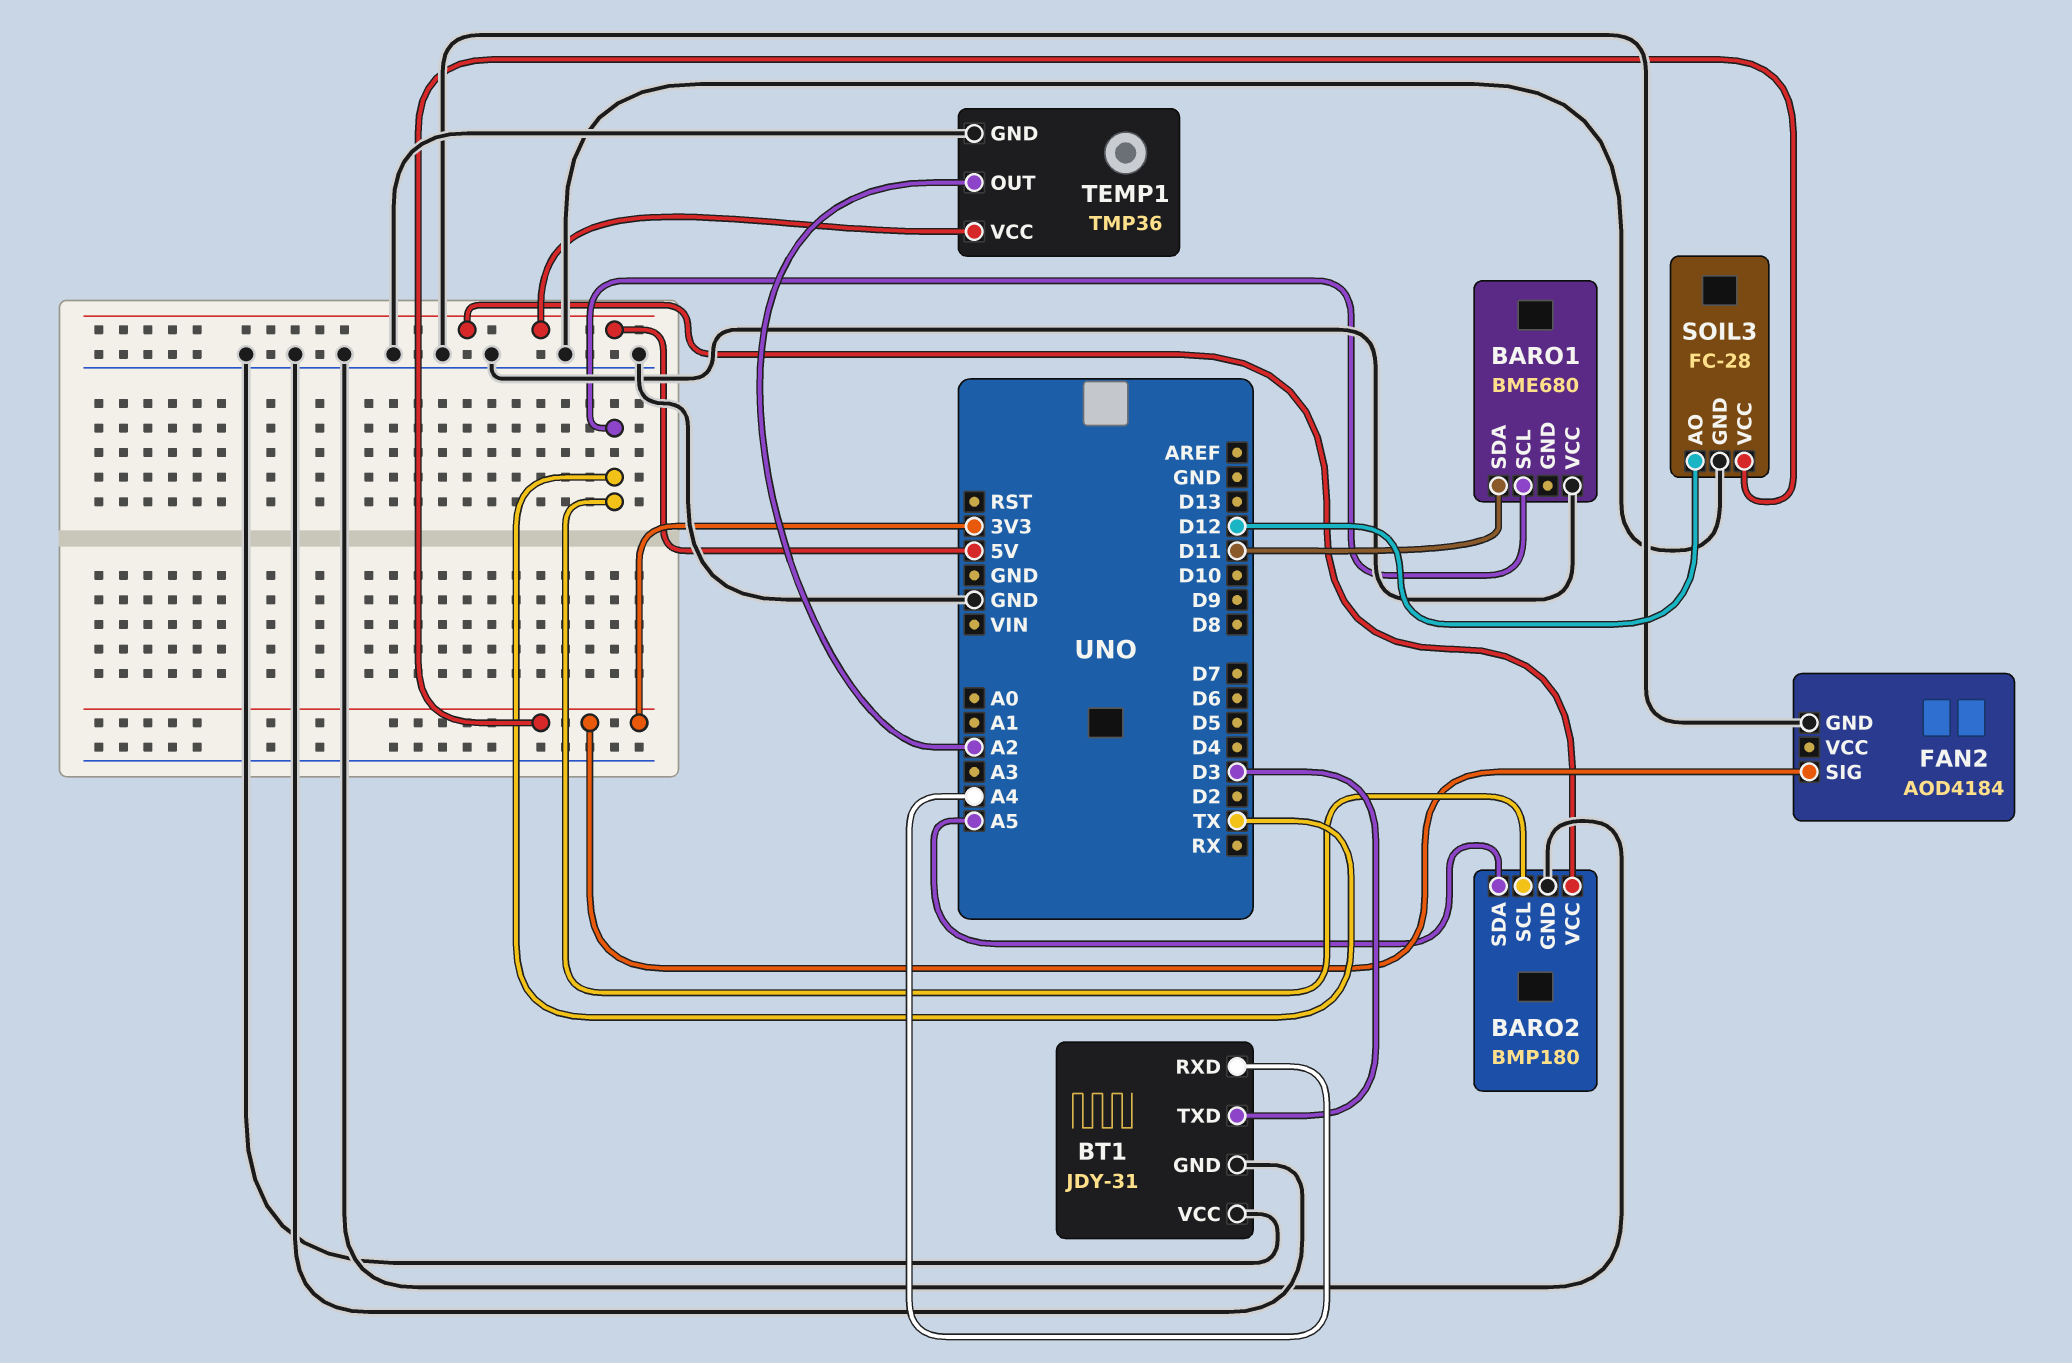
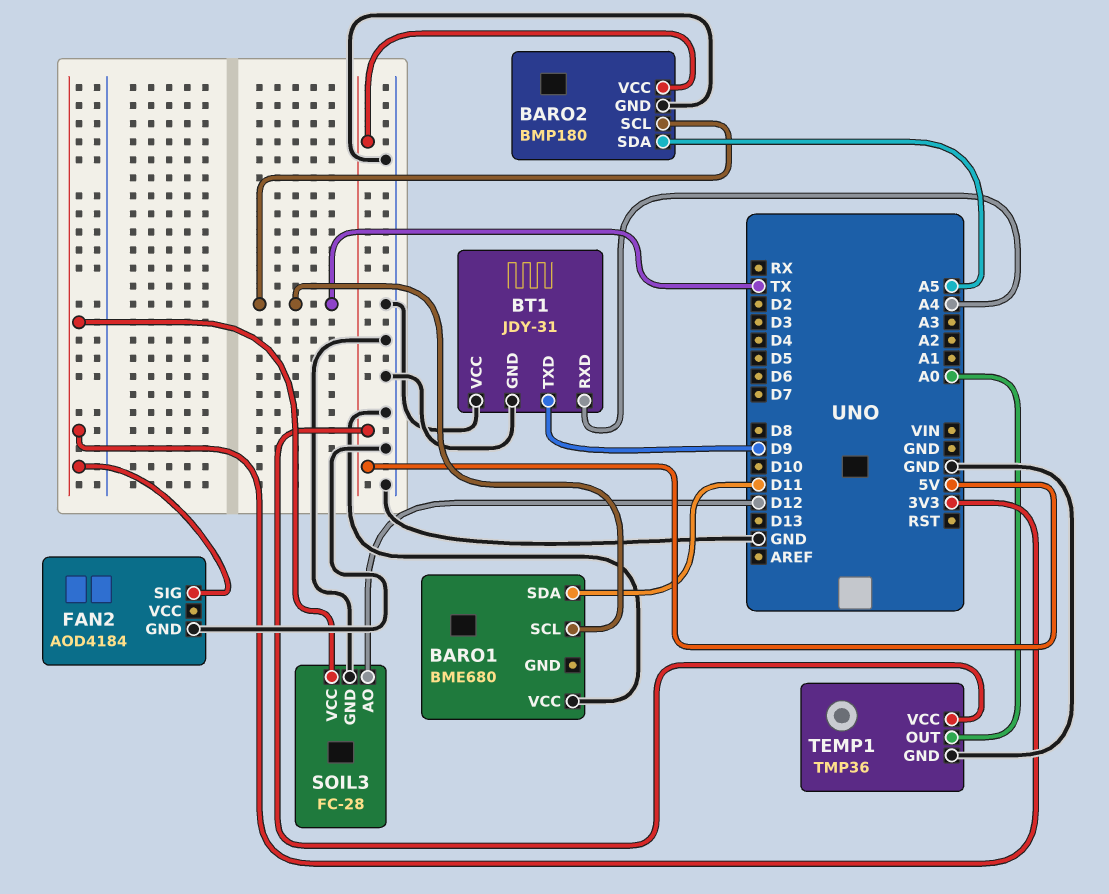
BT1 pin TXD: D3 -> D9
TEMP1 pin OUT: A2 -> A0

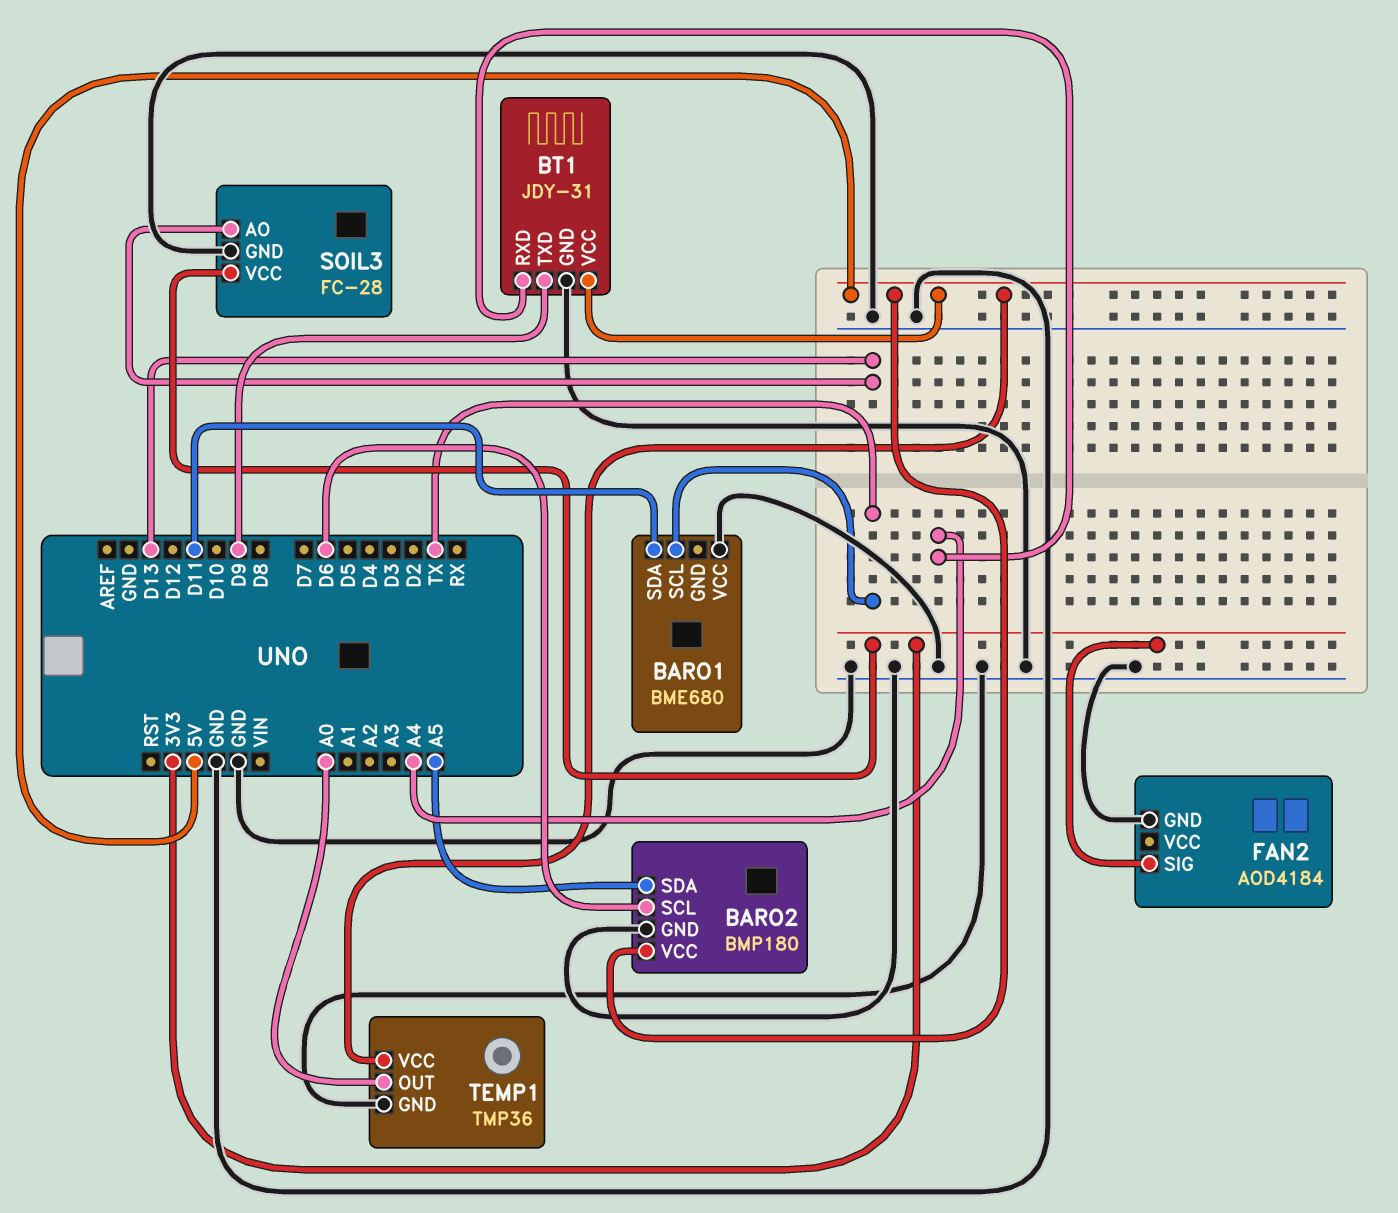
BARO2 pin SCL: TX -> D6
BT1 pin VCC: GND -> 5V
SOIL3 pin AO: D12 -> D13

